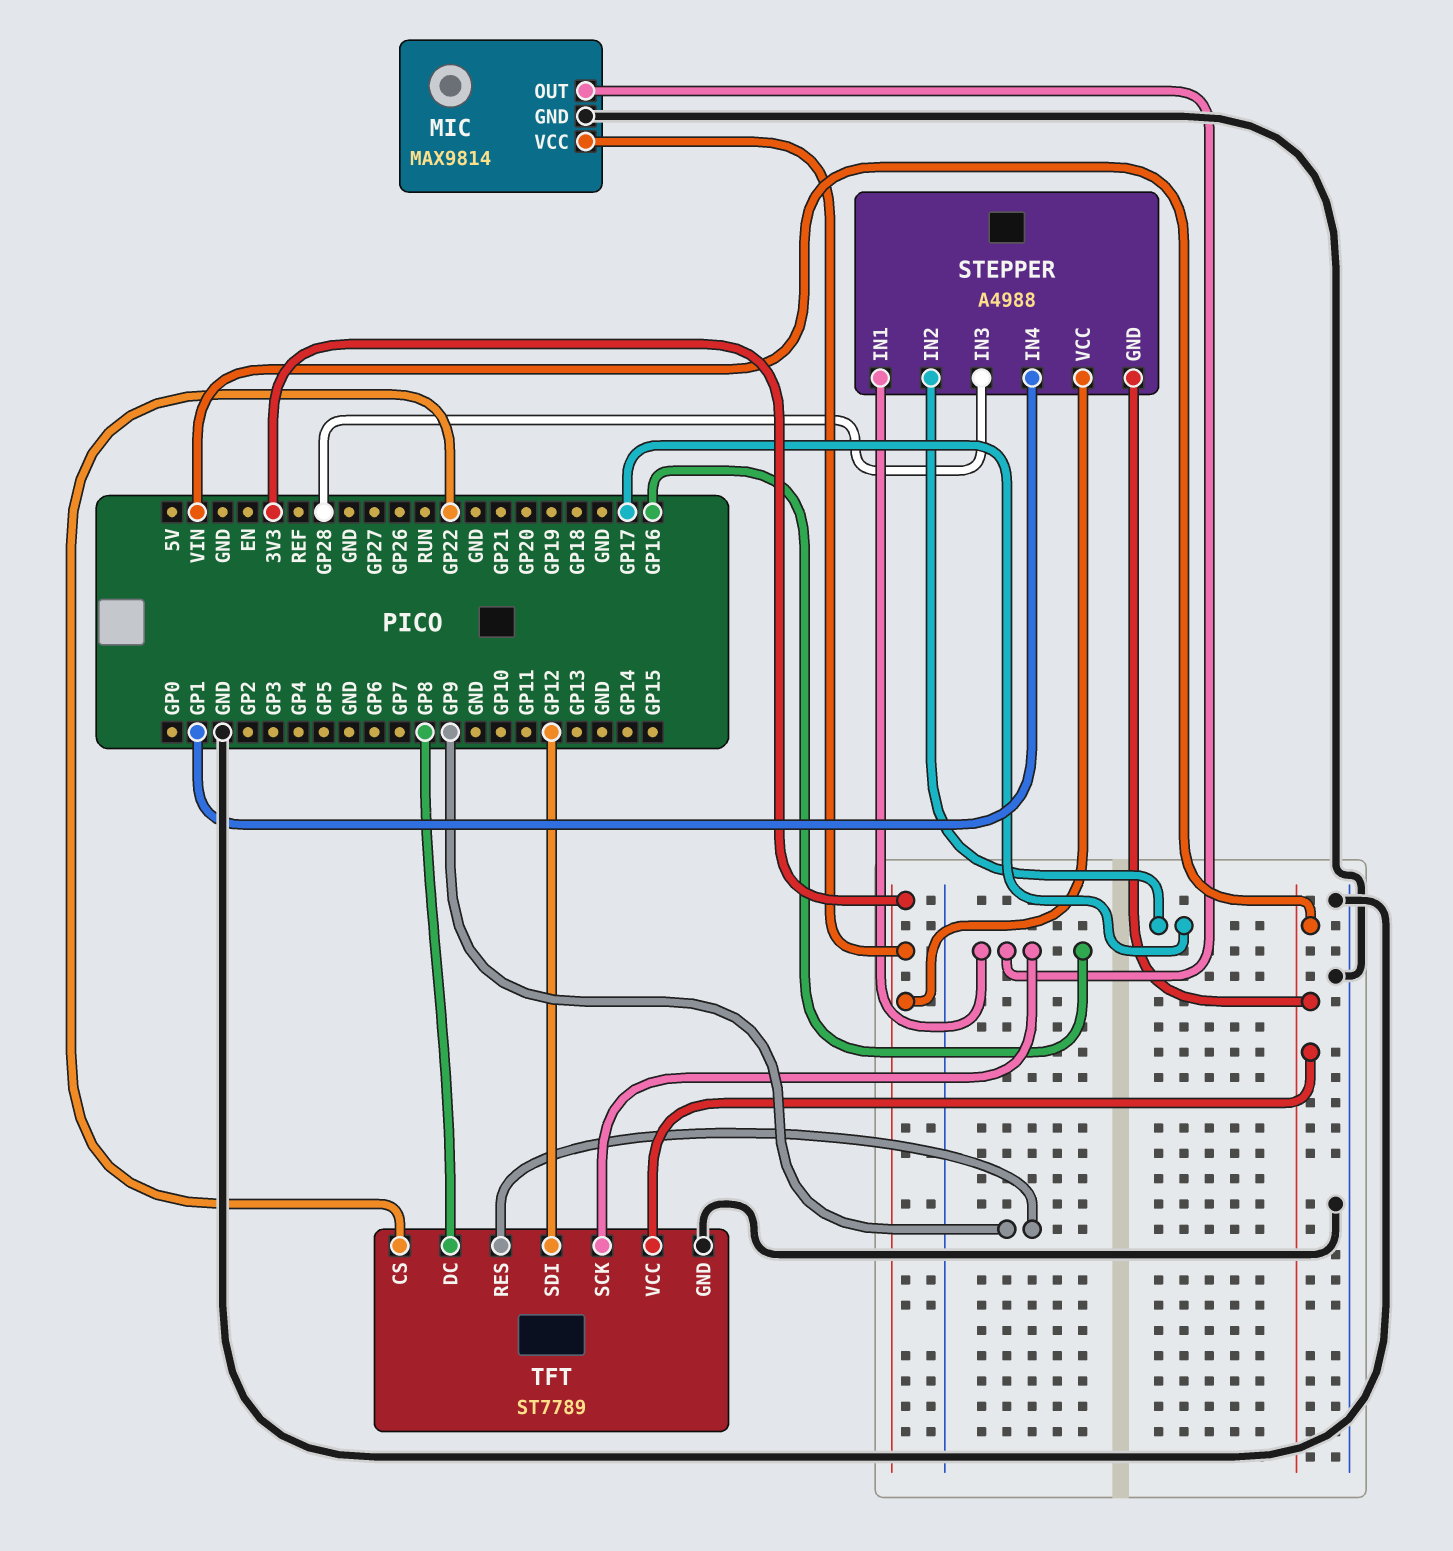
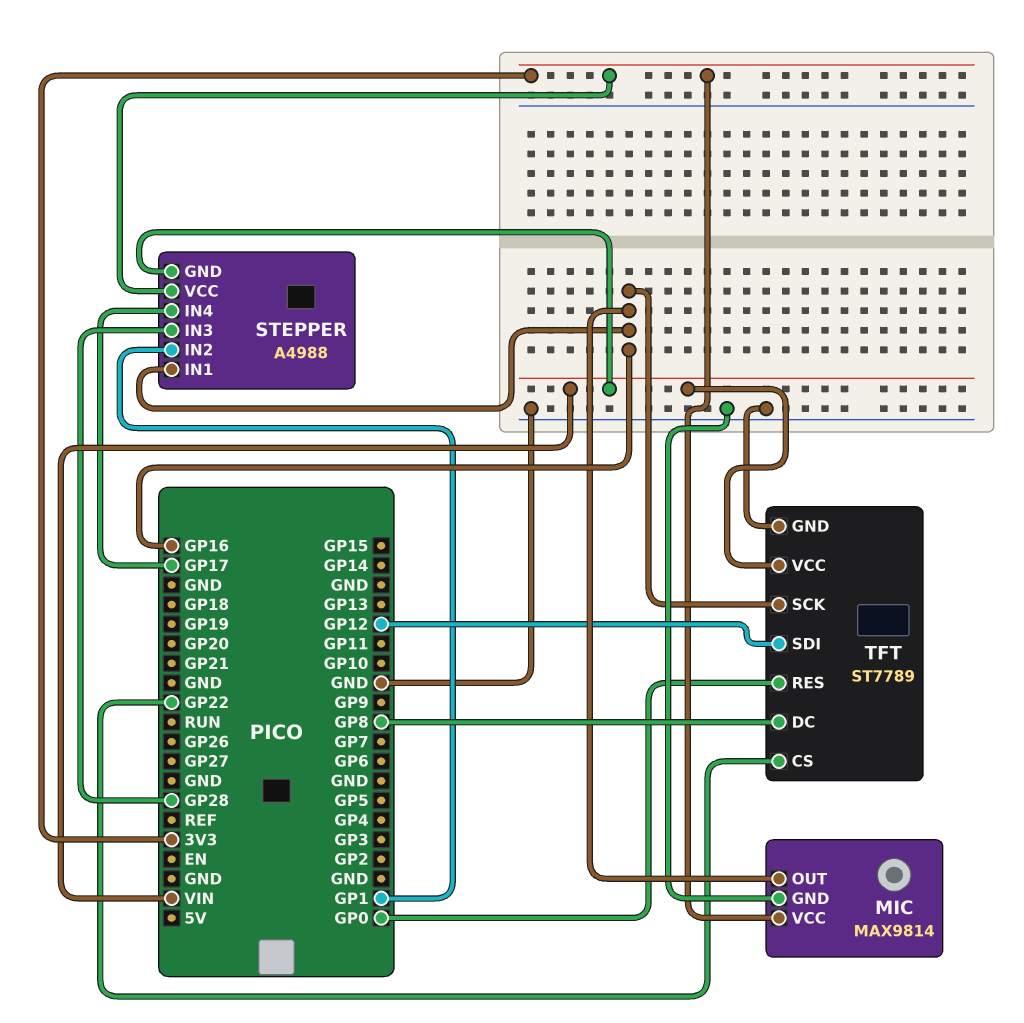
STEPPER pin IN2: GP17 -> GP1
STEPPER pin IN4: GP1 -> GP17
TFT pin RES: GP9 -> GP0

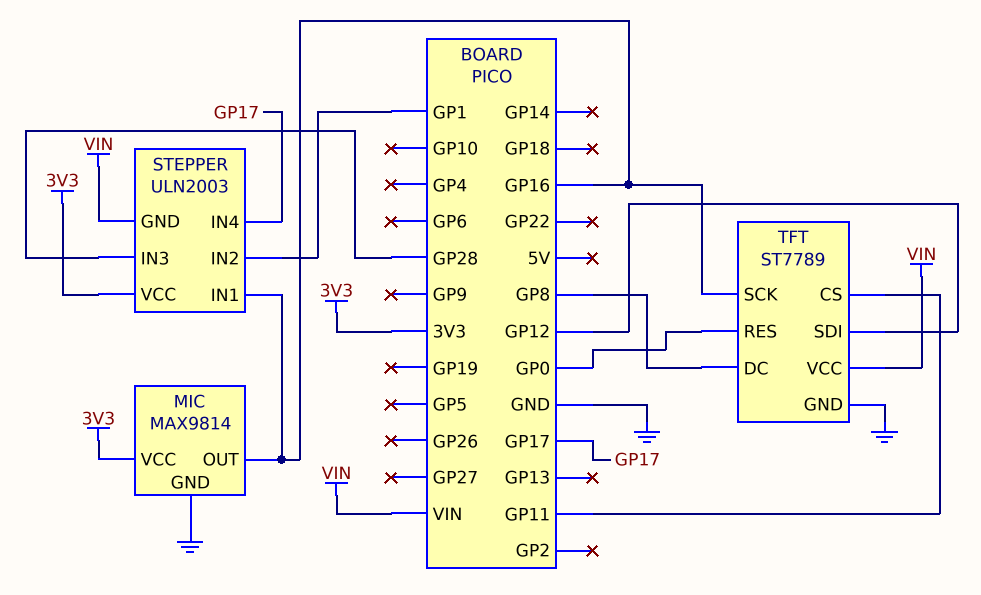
STEPPER: A4988 -> ULN2003
TFT pin CS: GP22 -> GP11

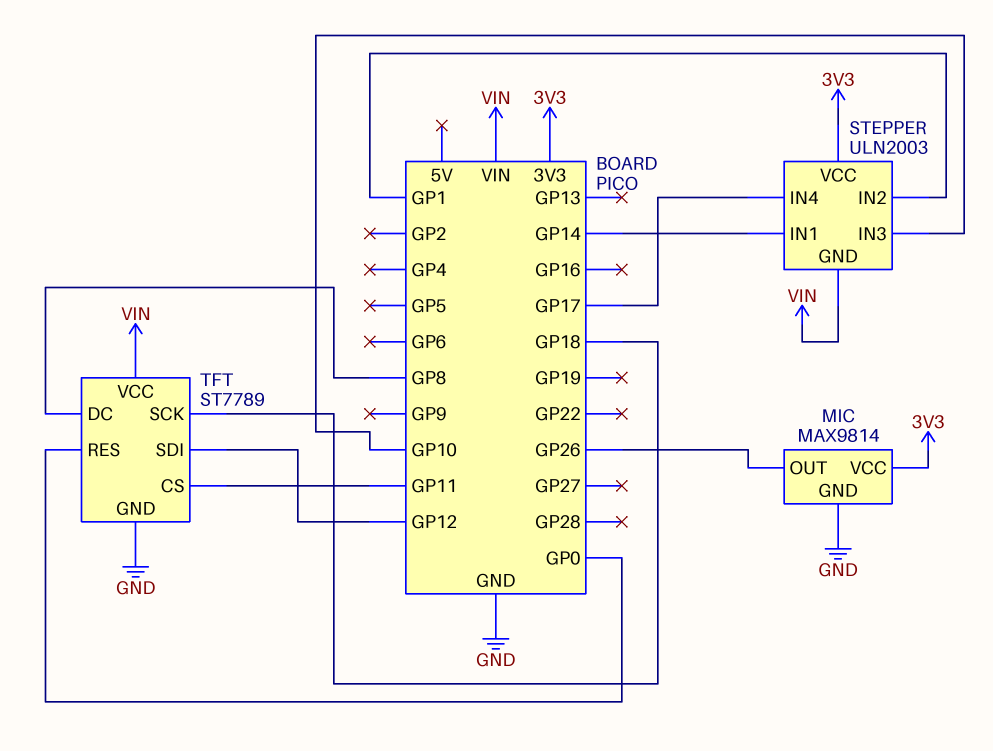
MIC pin OUT: GP16 -> GP26
STEPPER pin IN1: GP16 -> GP14
STEPPER pin IN3: GP28 -> GP10
TFT pin SCK: GP16 -> GP18

